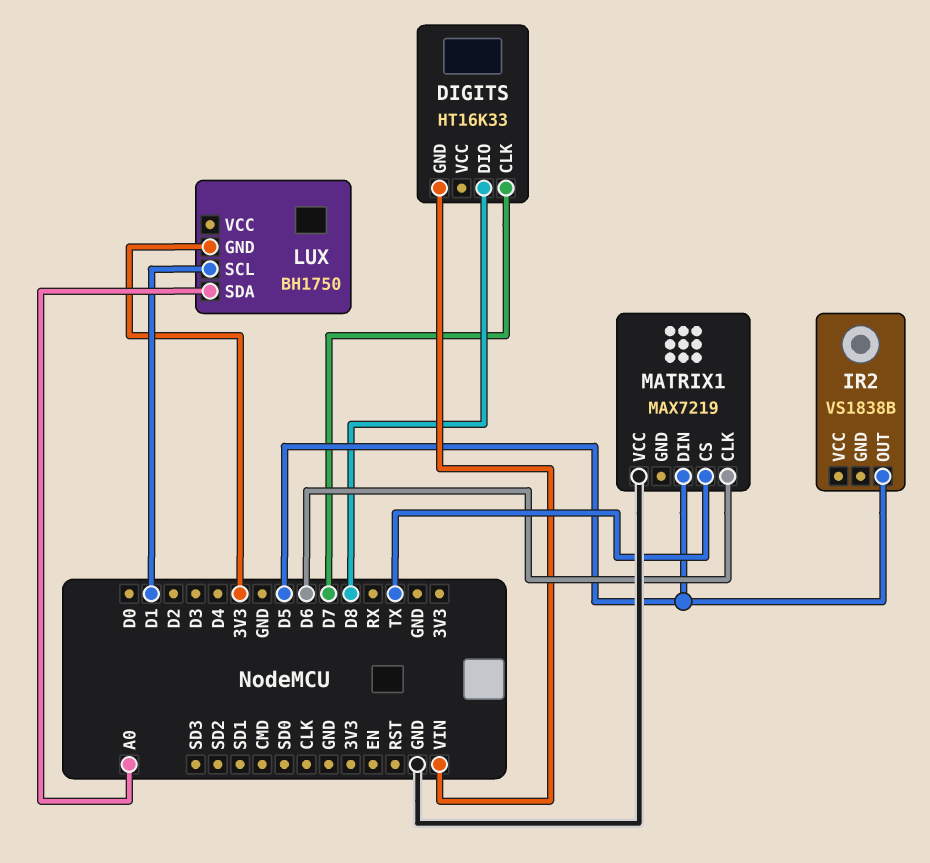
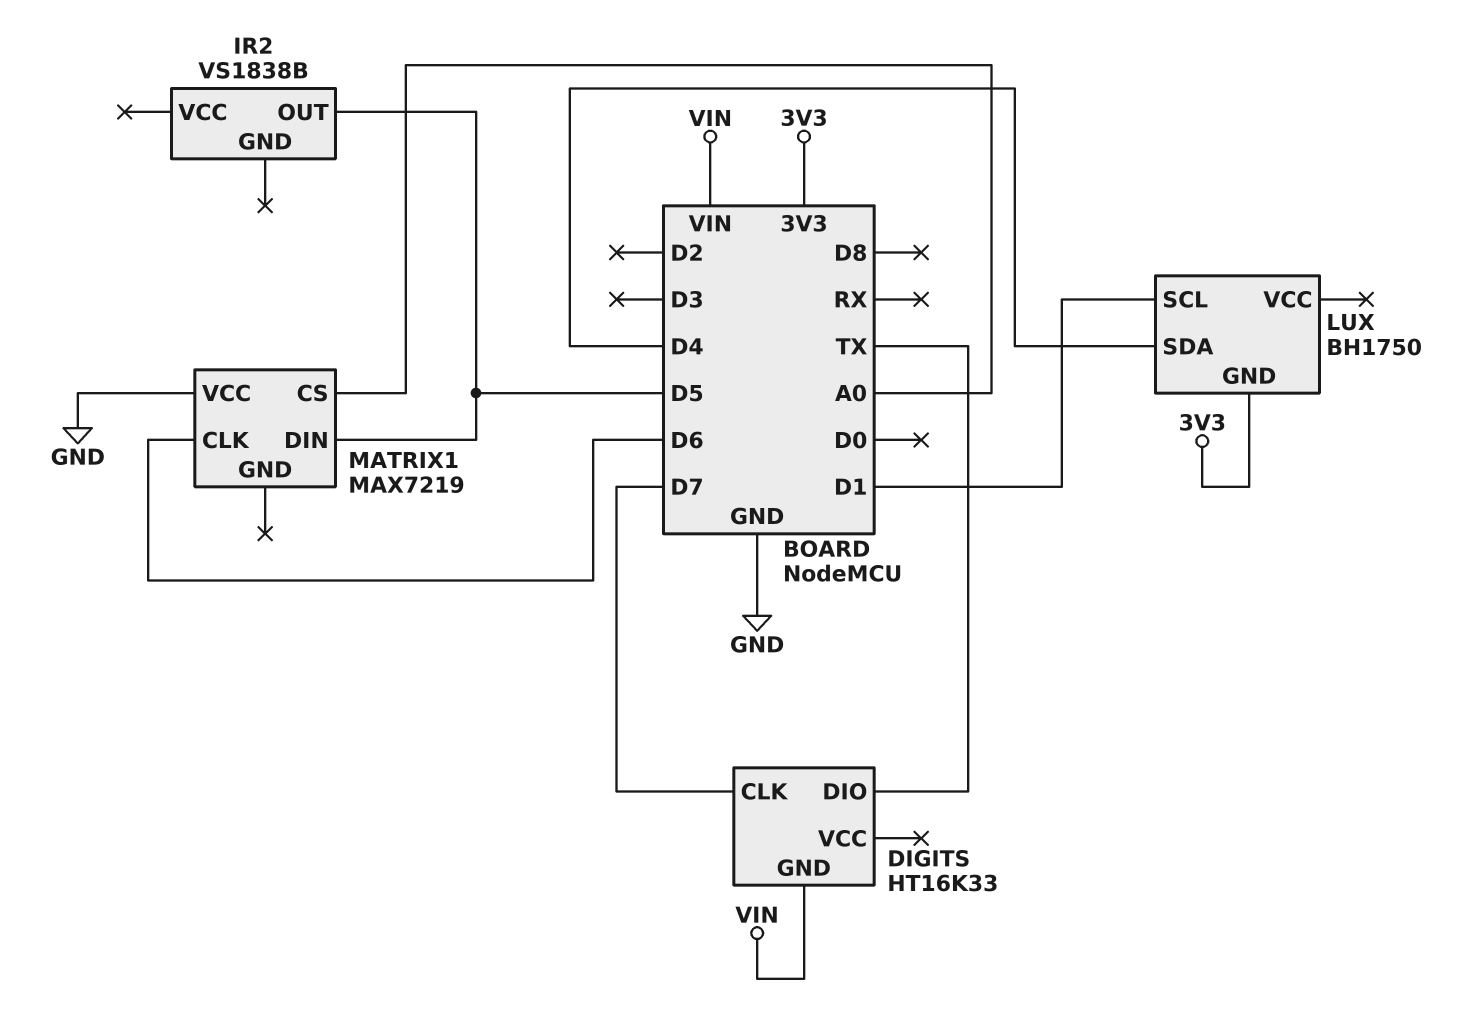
DIGITS pin DIO: D8 -> TX
LUX pin SDA: A0 -> D4
MATRIX1 pin CS: TX -> A0

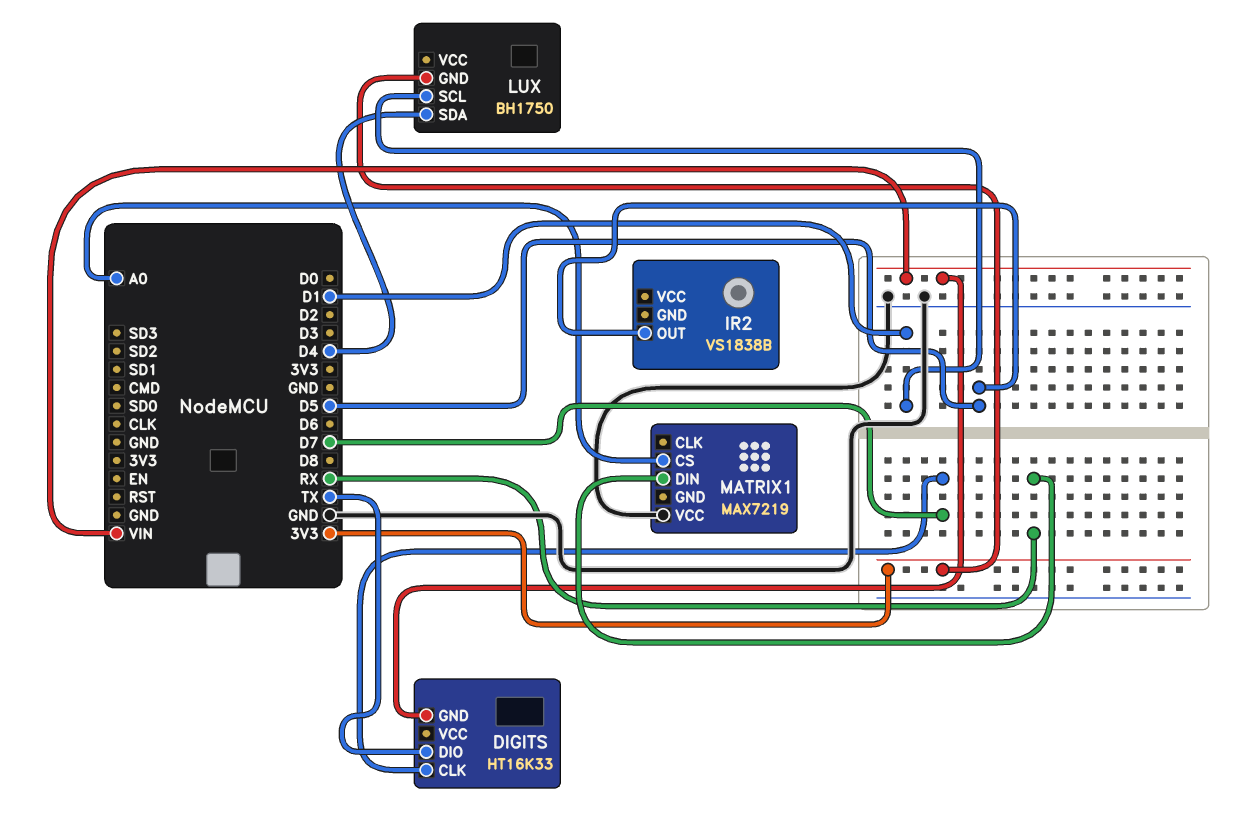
MATRIX1 pin CLK: D6 -> none
MATRIX1 pin DIN: D5 -> RX

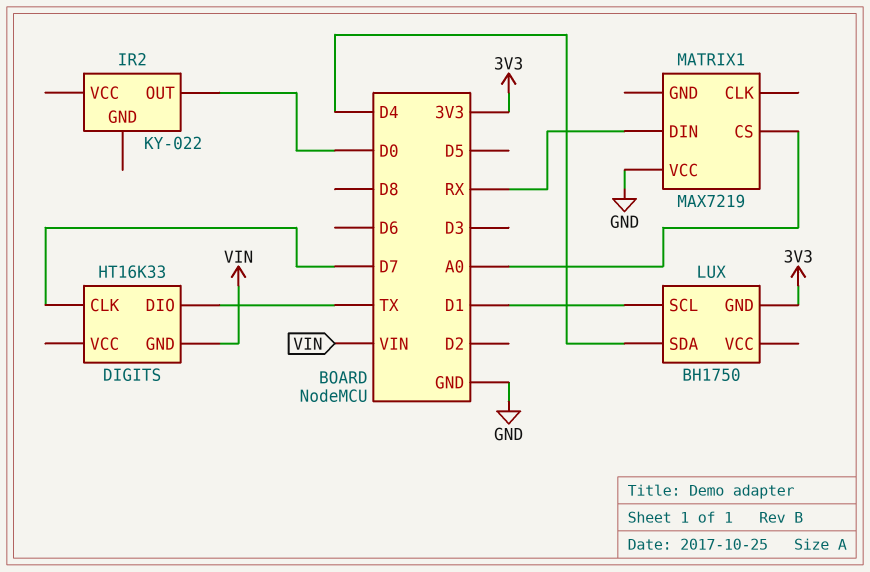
IR2: VS1838B -> KY-022
IR2 pin OUT: D5 -> D0

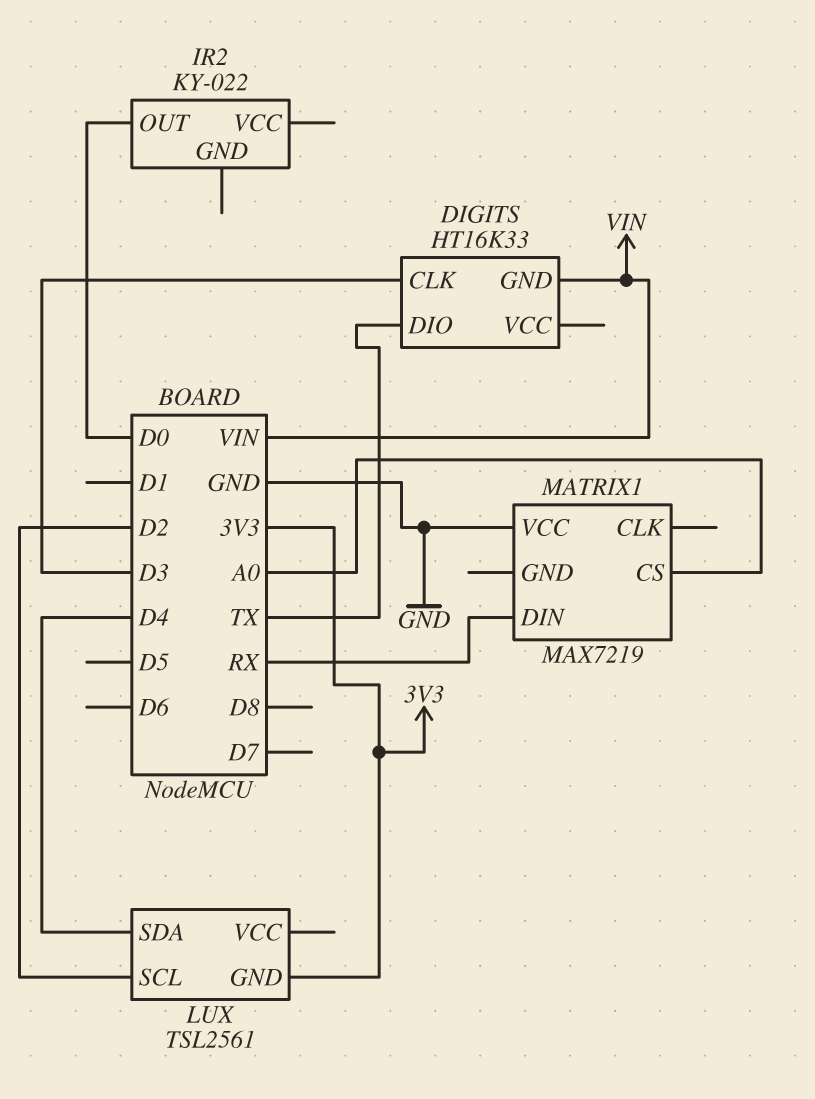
DIGITS pin CLK: D7 -> D3
LUX: BH1750 -> TSL2561
LUX pin SCL: D1 -> D2

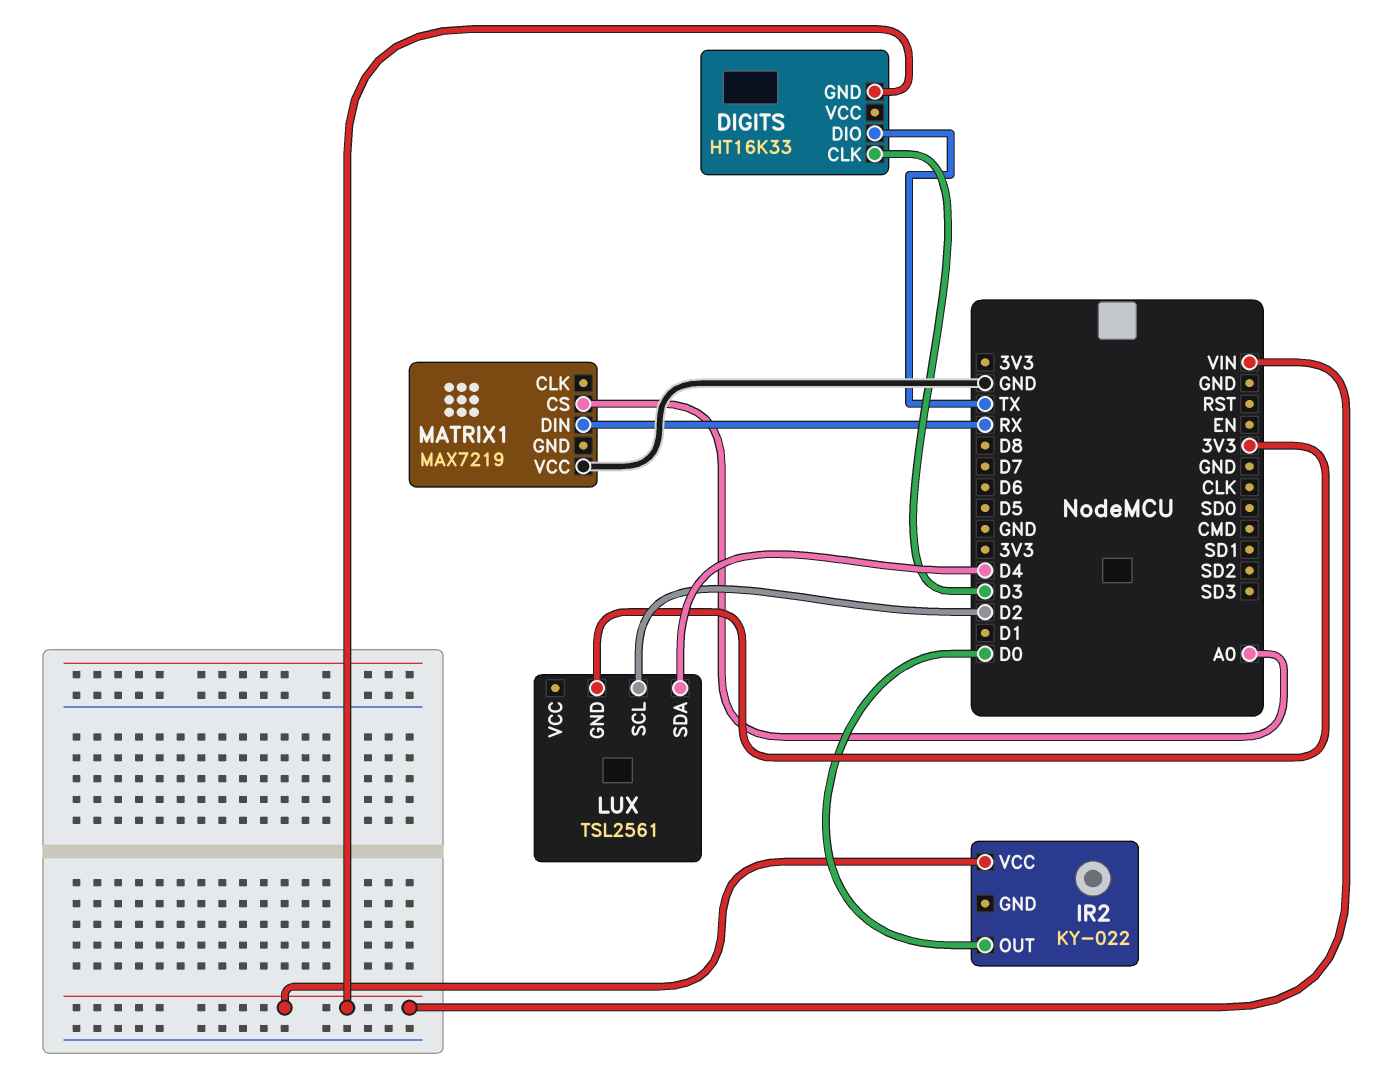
IR2 pin VCC: none -> VIN

